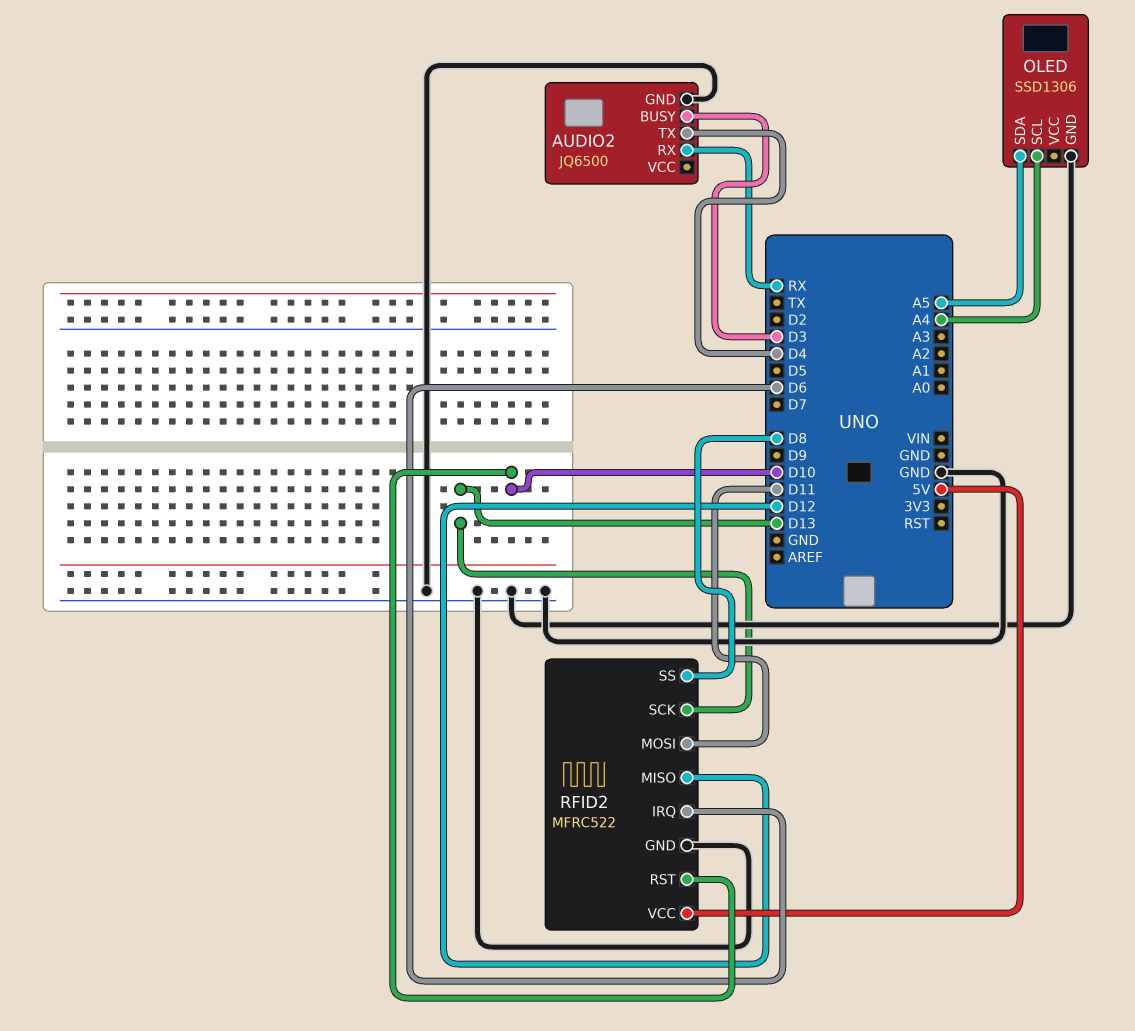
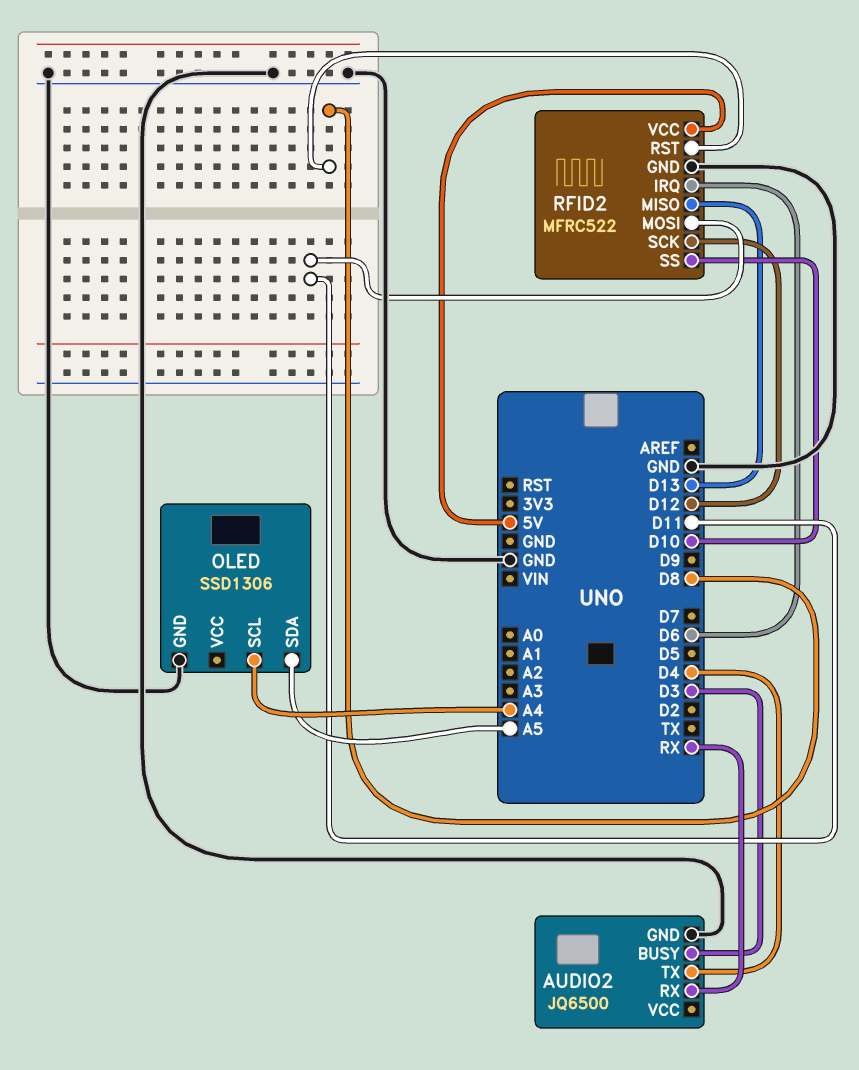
RFID2 pin MISO: D12 -> D13
RFID2 pin RST: D10 -> D8
RFID2 pin SCK: D13 -> D12
RFID2 pin SS: D8 -> D10

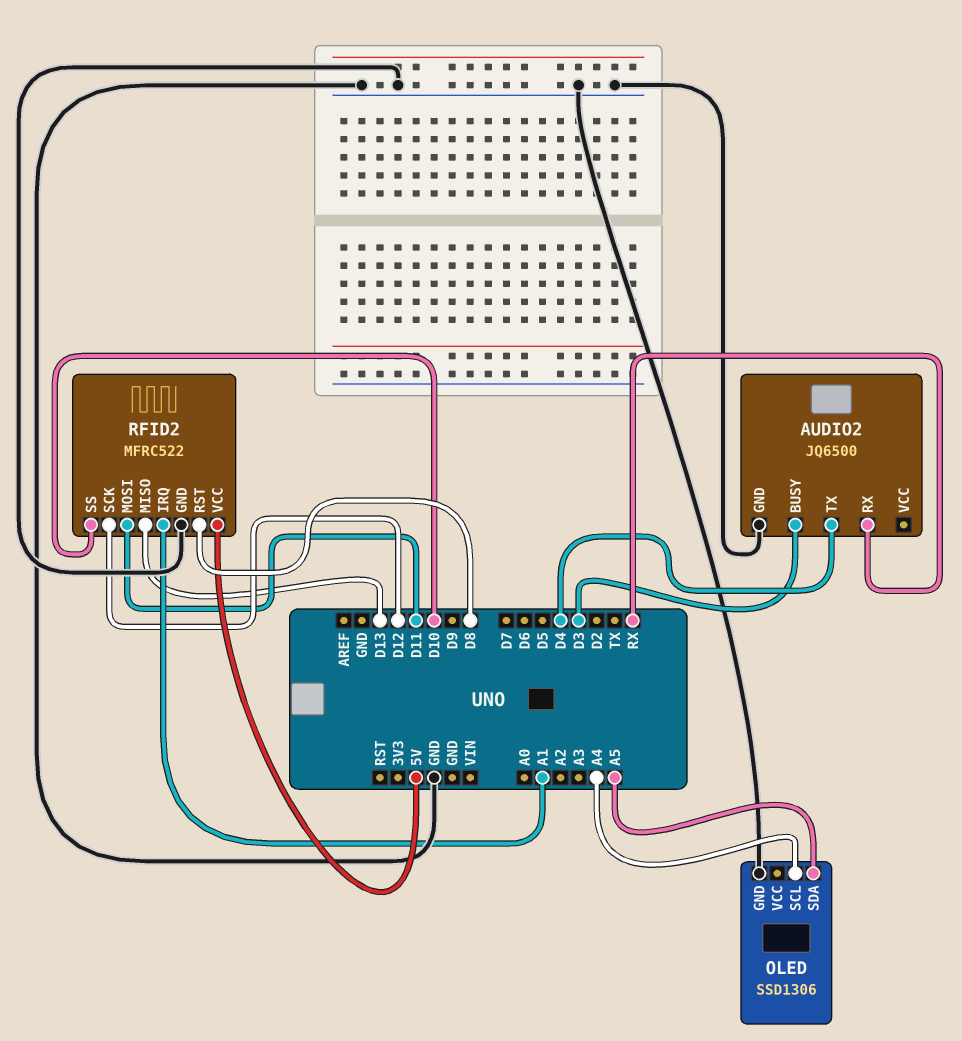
RFID2 pin IRQ: D6 -> A1

